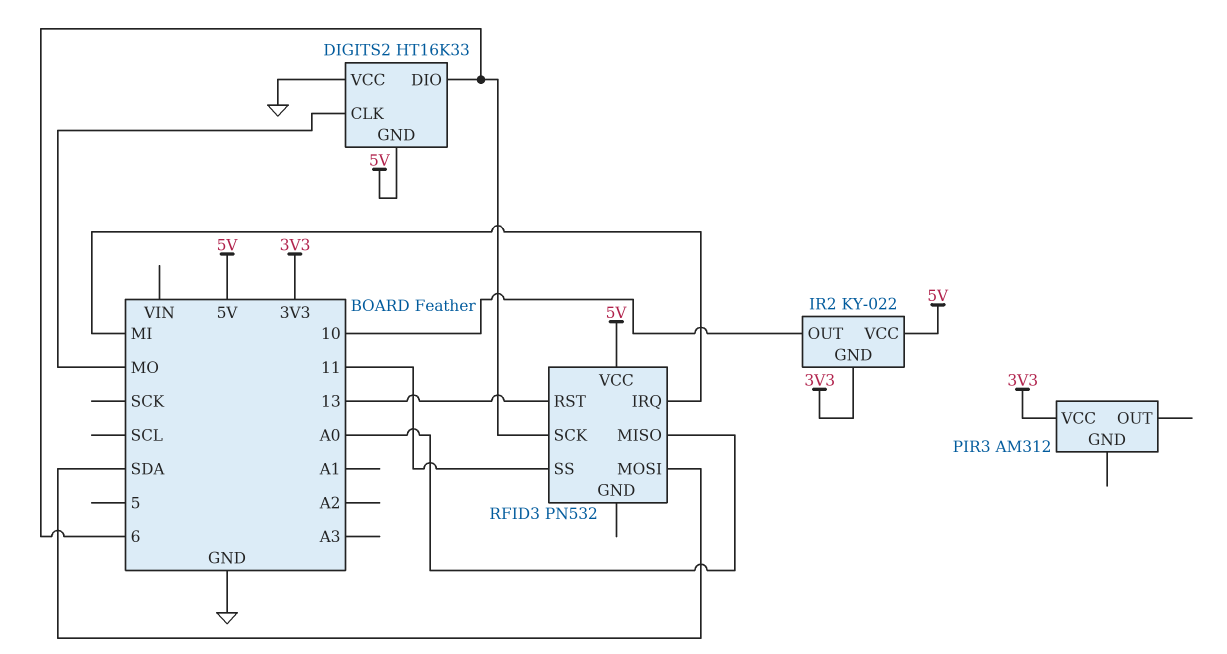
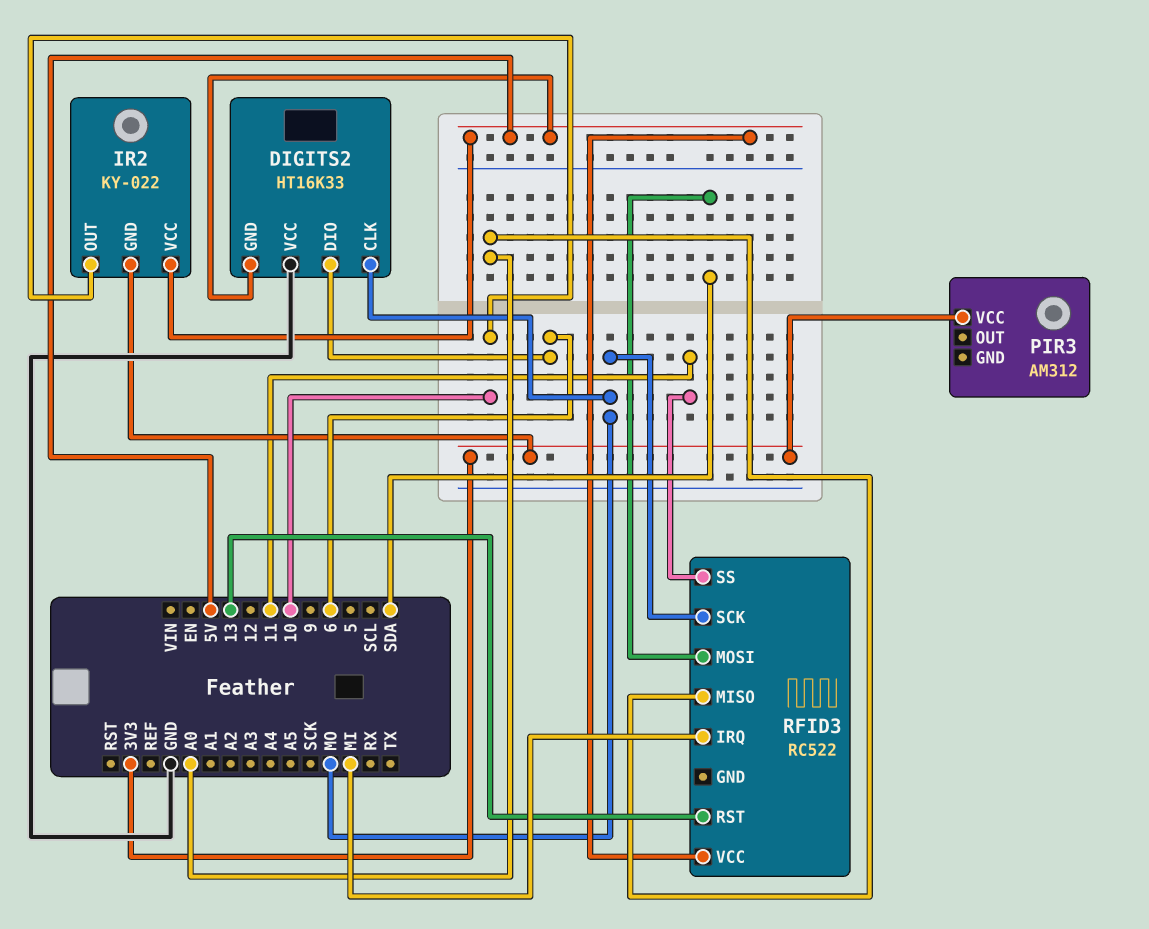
RFID3: PN532 -> RC522
RFID3 pin SCK: 6 -> MO

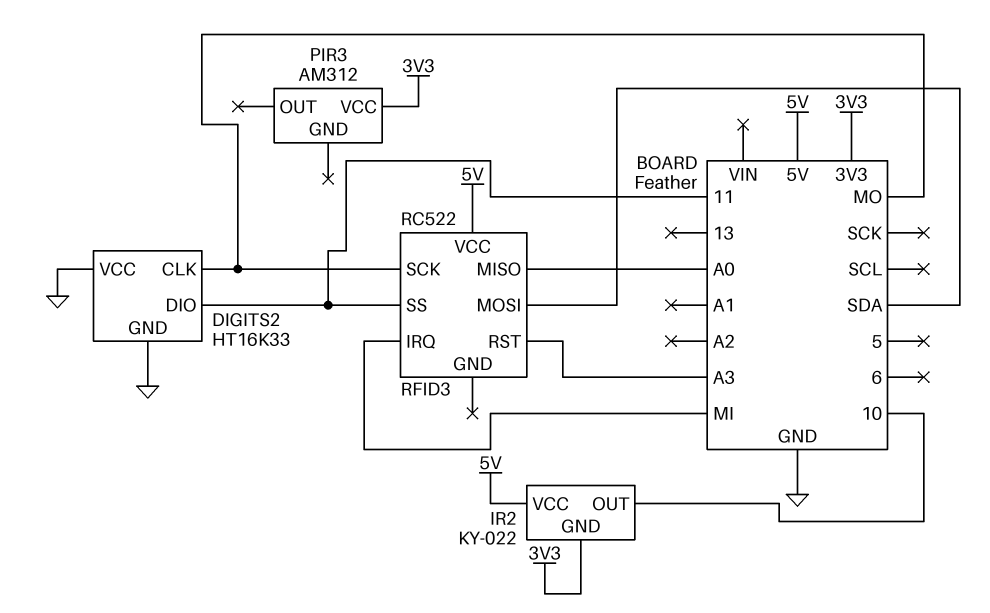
DIGITS2 pin DIO: 6 -> 11
DIGITS2 pin GND: 5V -> GND
RFID3 pin RST: 13 -> A3

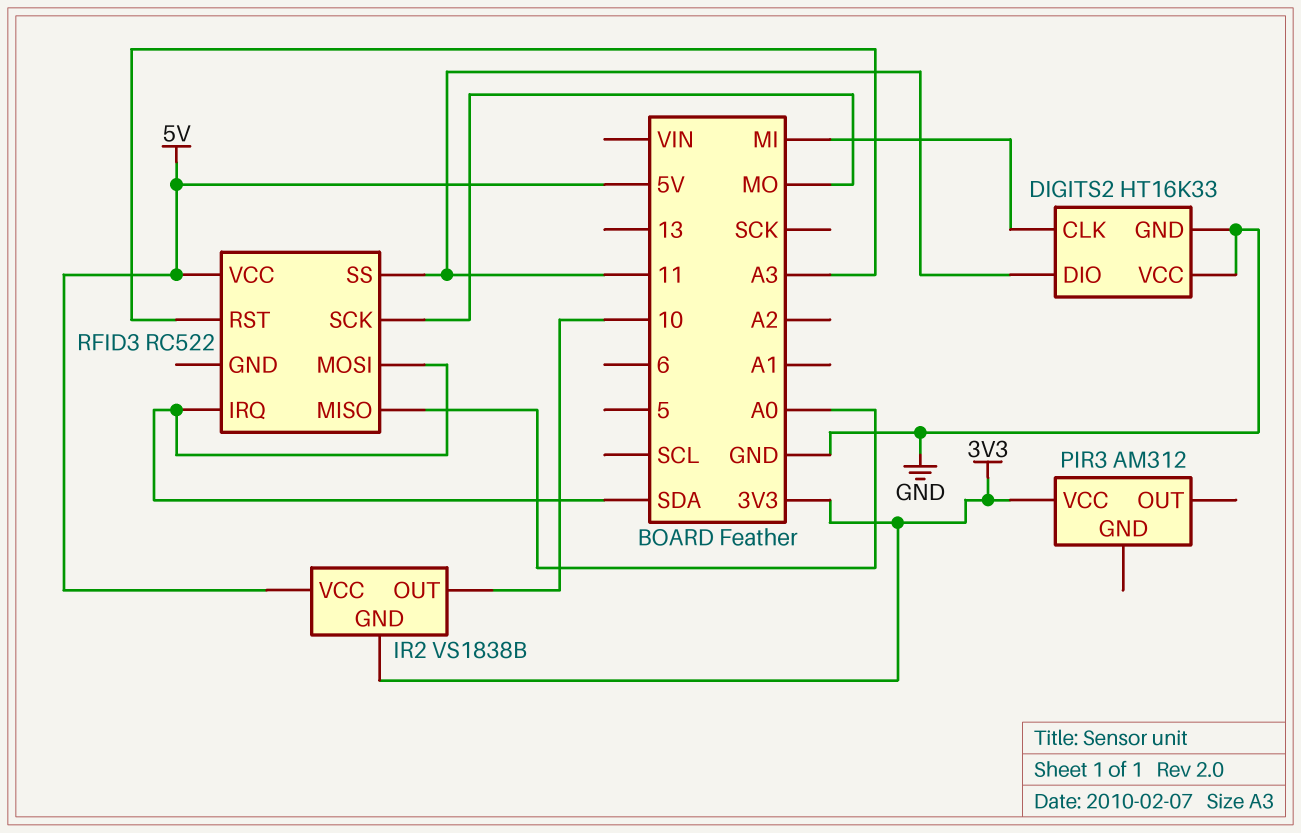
DIGITS2 pin CLK: MO -> MI
IR2: KY-022 -> VS1838B
RFID3 pin IRQ: MI -> SDA

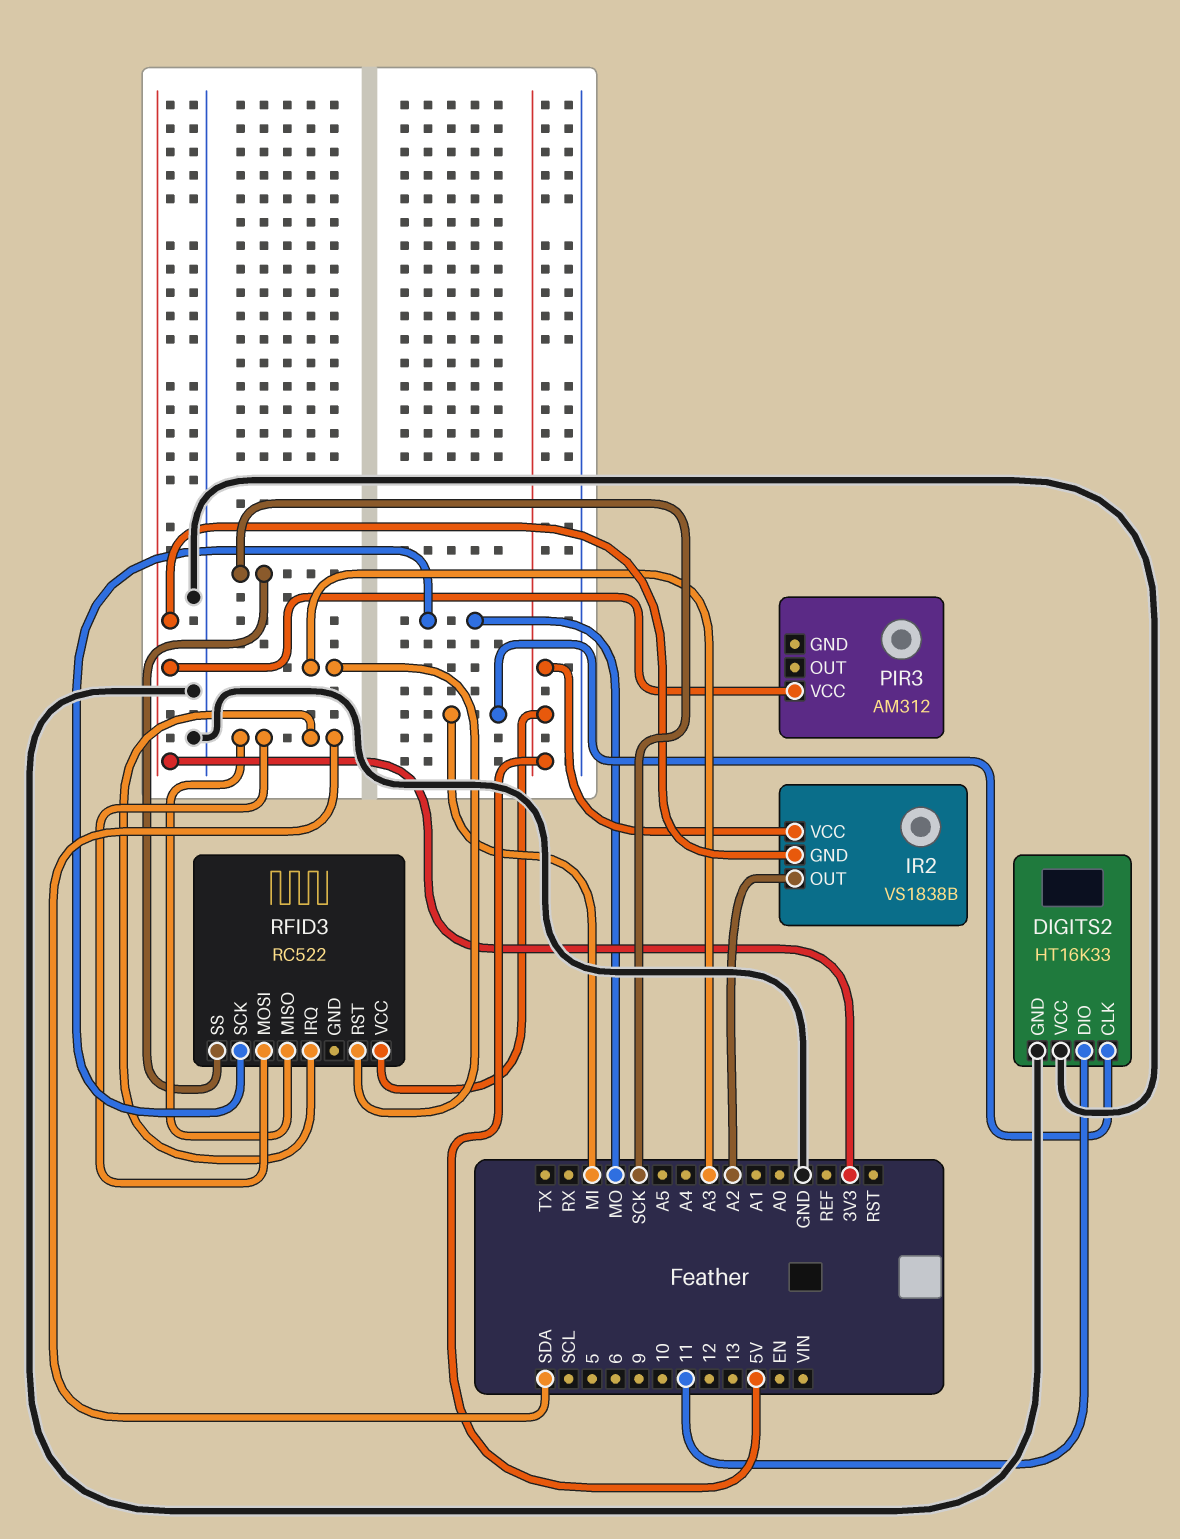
IR2 pin OUT: 10 -> A2
RFID3 pin MISO: A0 -> SDA
RFID3 pin SS: 11 -> SCK

